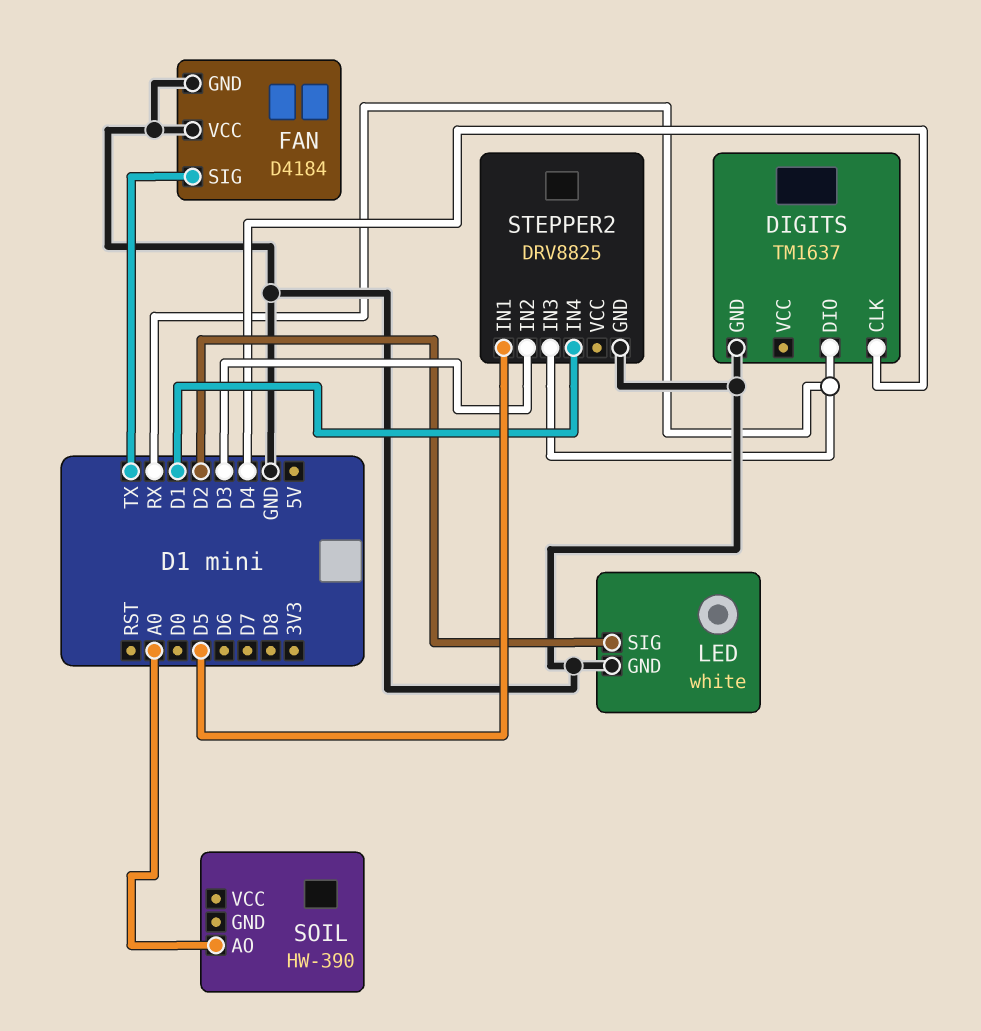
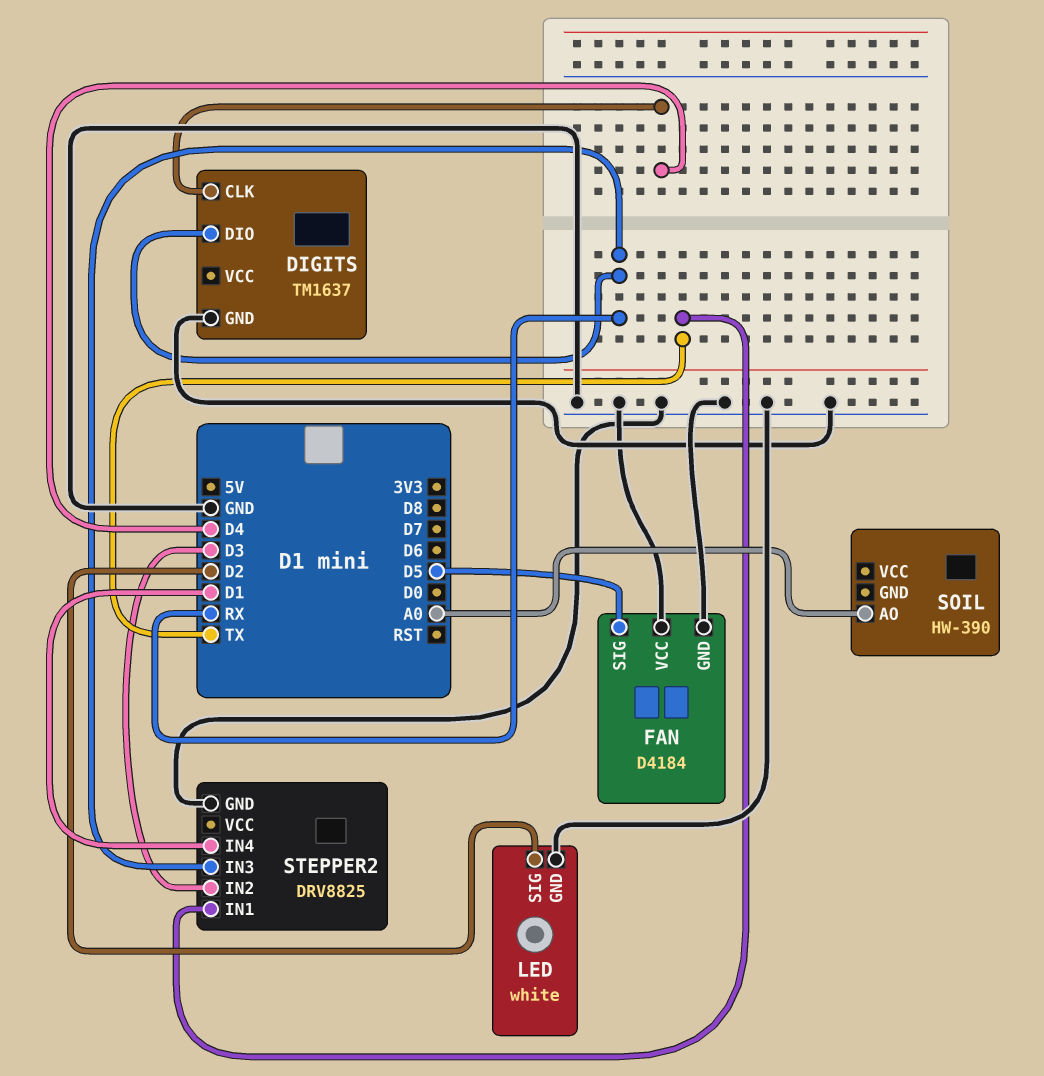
FAN pin SIG: TX -> D5
STEPPER2 pin IN1: D5 -> TX

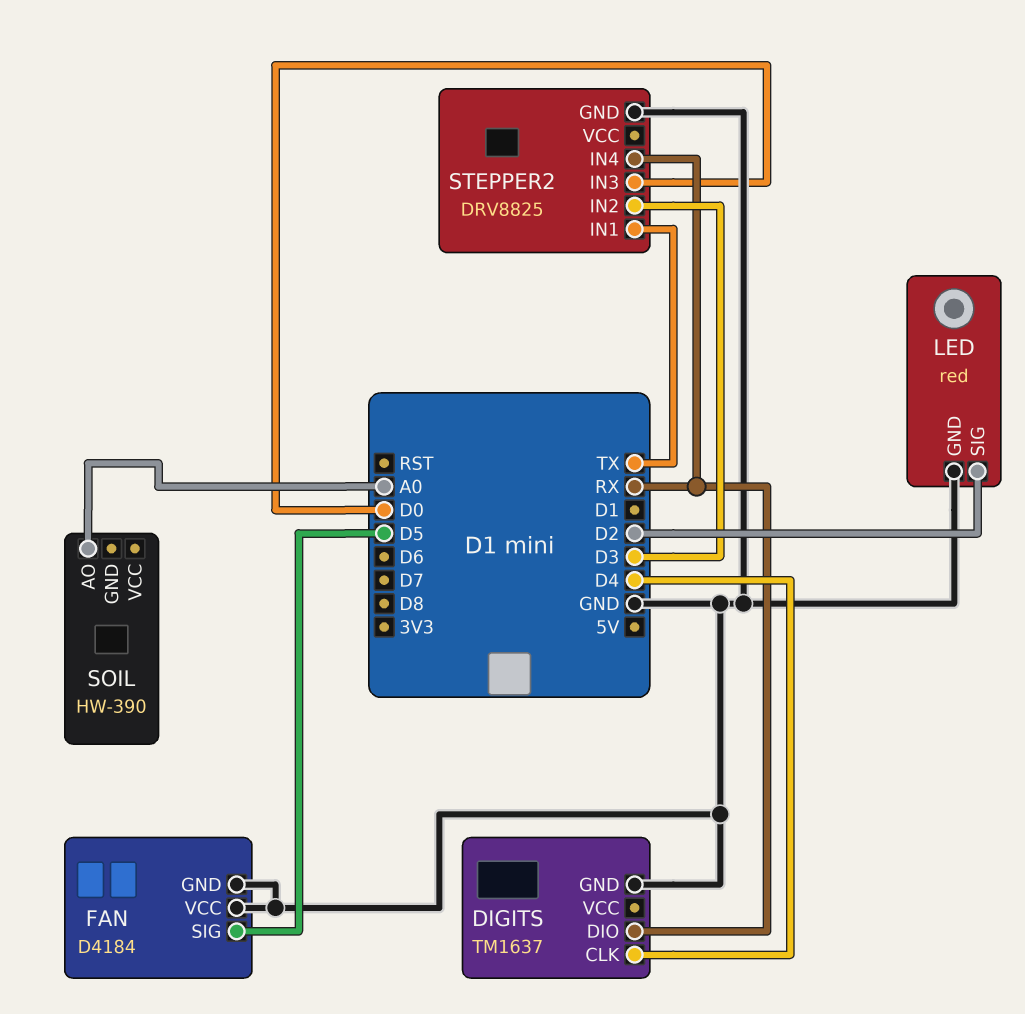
LED: white -> red
STEPPER2 pin IN3: RX -> D0
STEPPER2 pin IN4: D1 -> RX

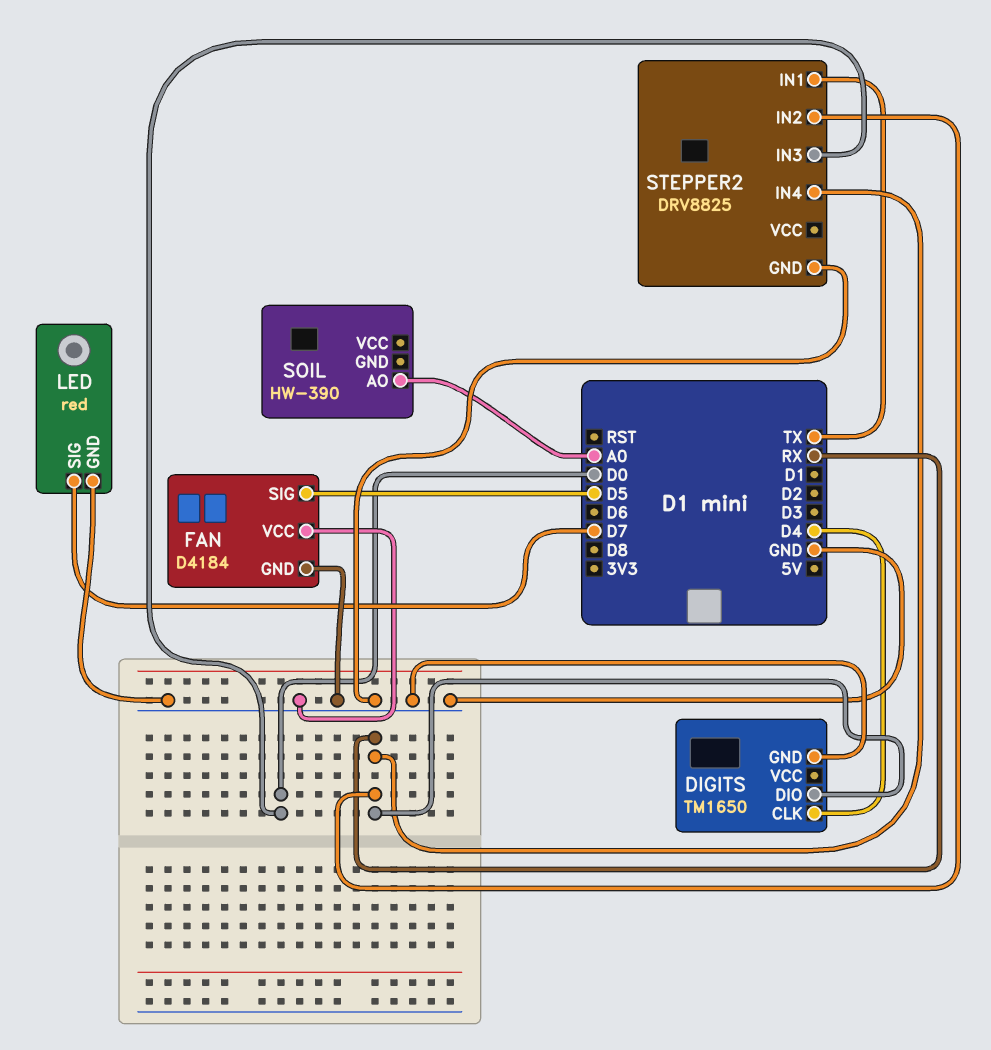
DIGITS: TM1637 -> TM1650
LED pin SIG: D2 -> D7
STEPPER2 pin IN2: D3 -> RX

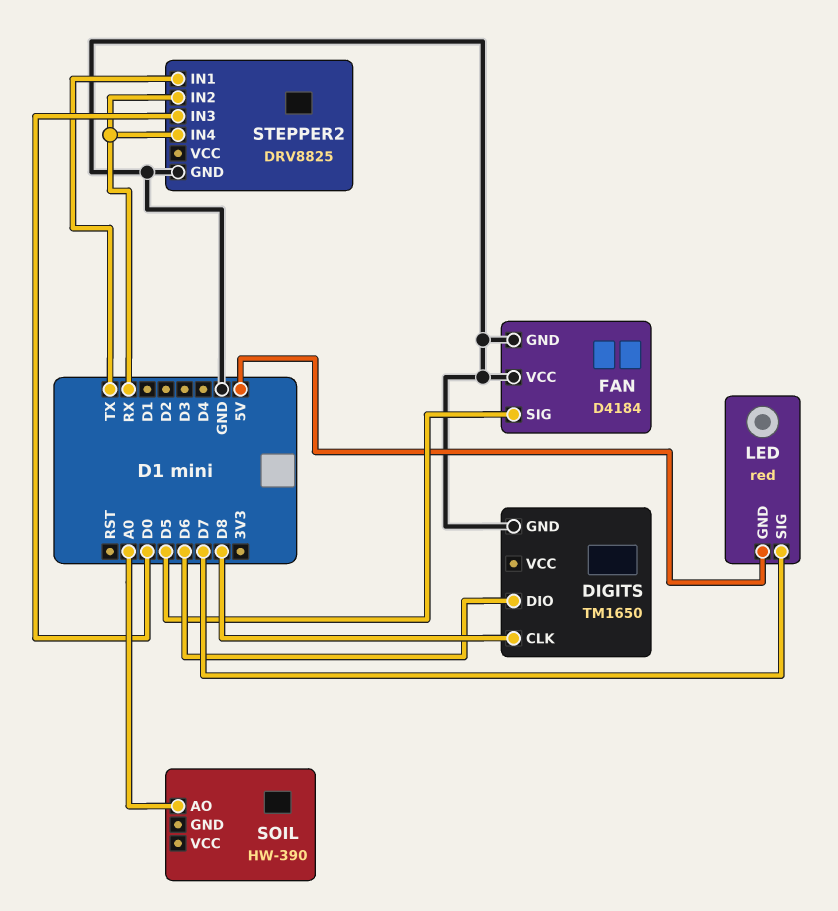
DIGITS pin CLK: D4 -> D8
DIGITS pin DIO: RX -> D6
LED pin GND: GND -> 5V

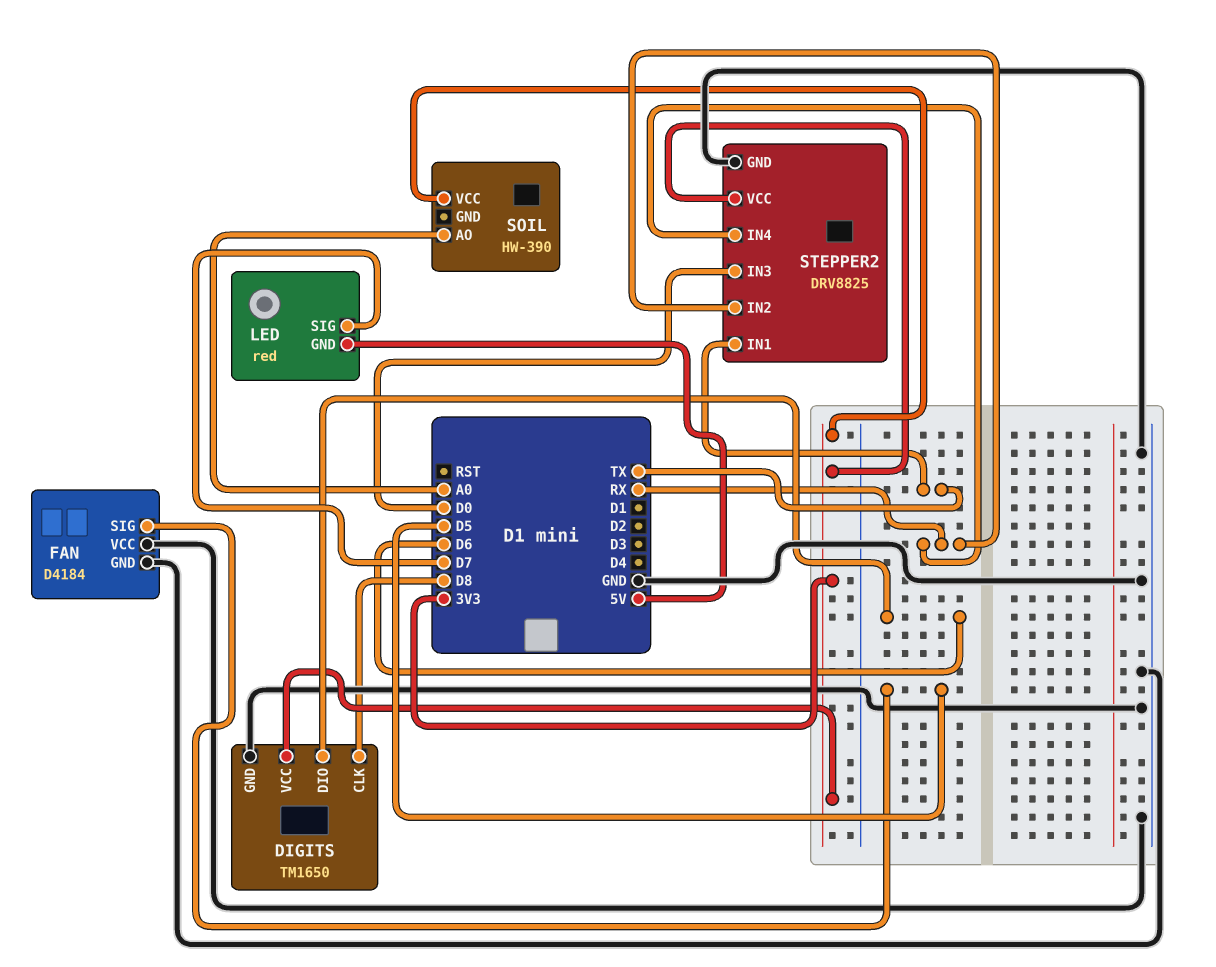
DIGITS pin VCC: none -> 3V3
SOIL pin VCC: none -> 3V3
STEPPER2 pin VCC: none -> 3V3

